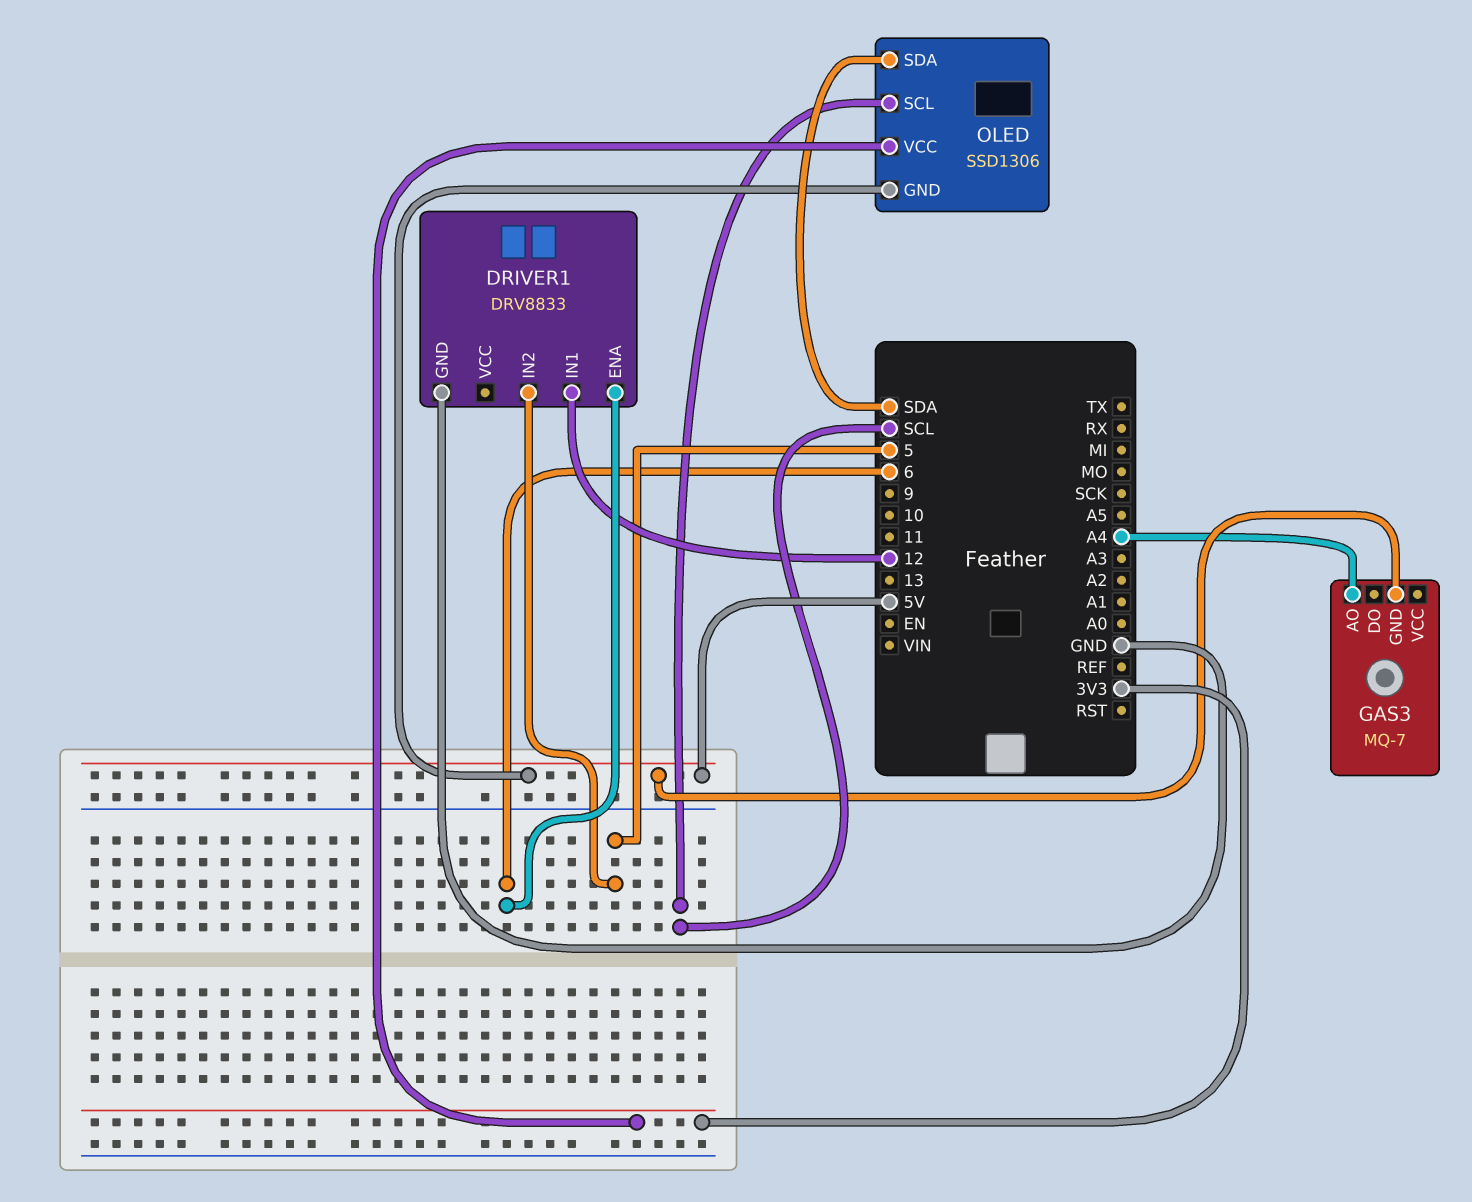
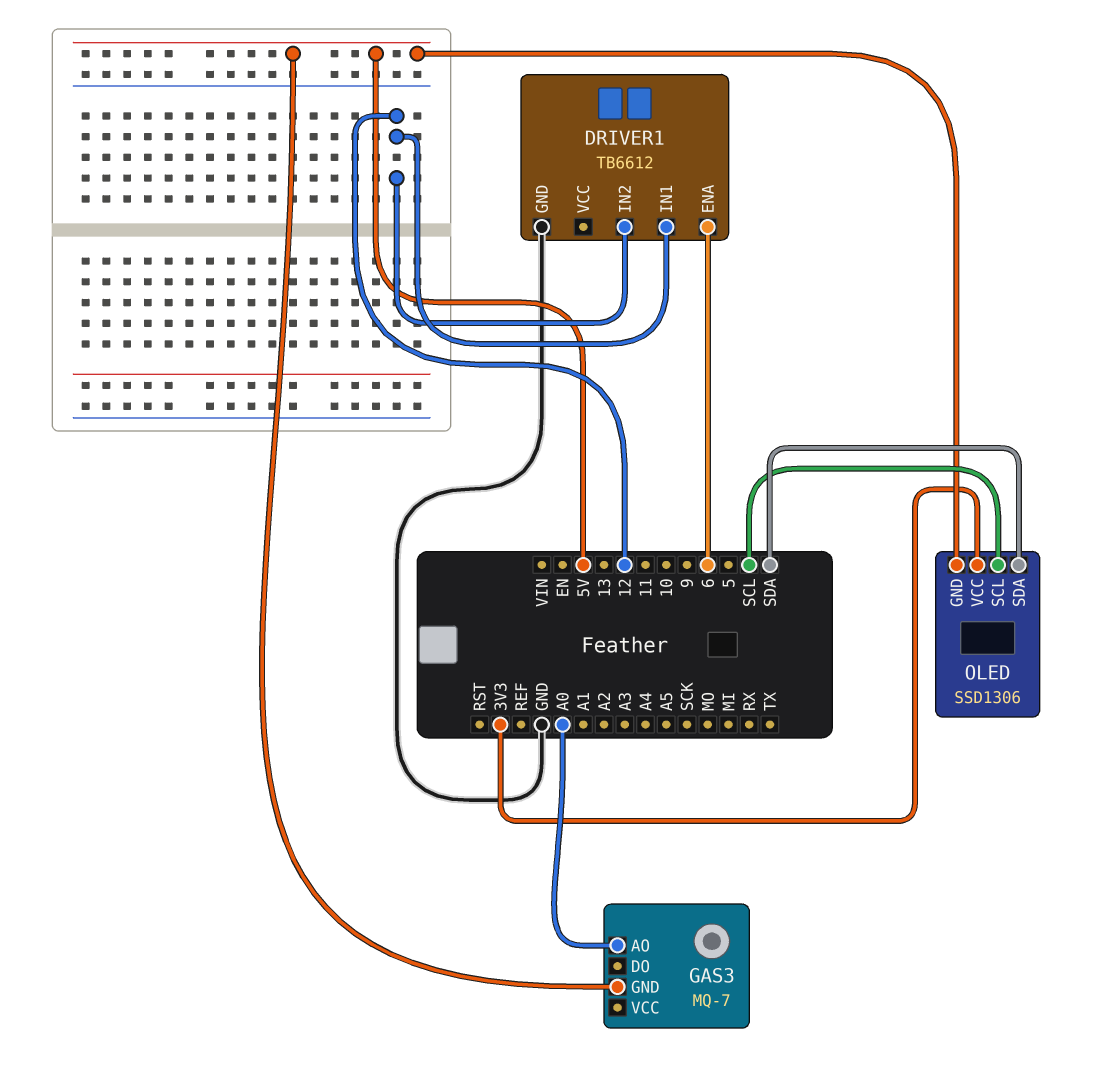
DRIVER1: DRV8833 -> TB6612
DRIVER1 pin IN2: 5 -> 12
GAS3 pin AO: A4 -> A0

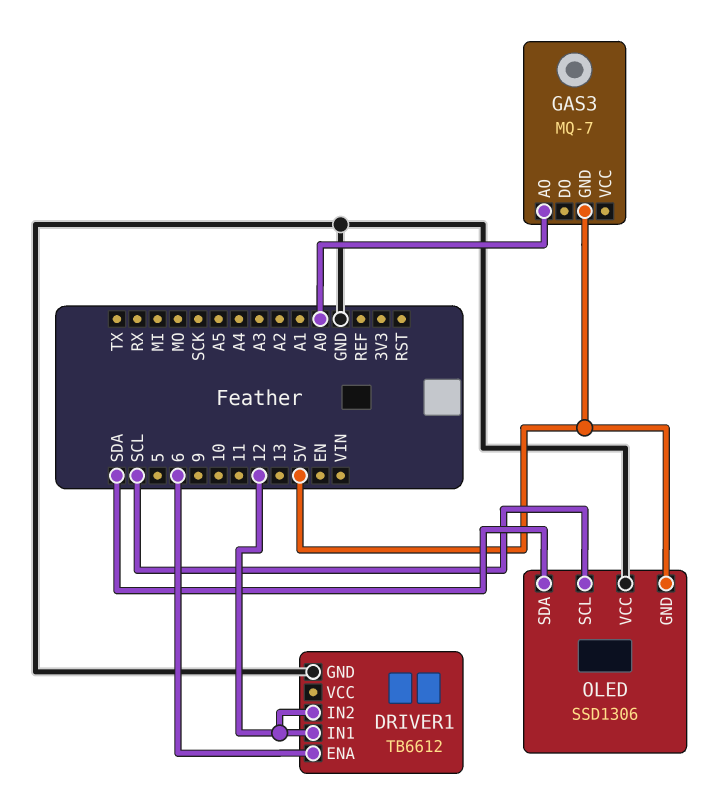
OLED pin VCC: 3V3 -> GND

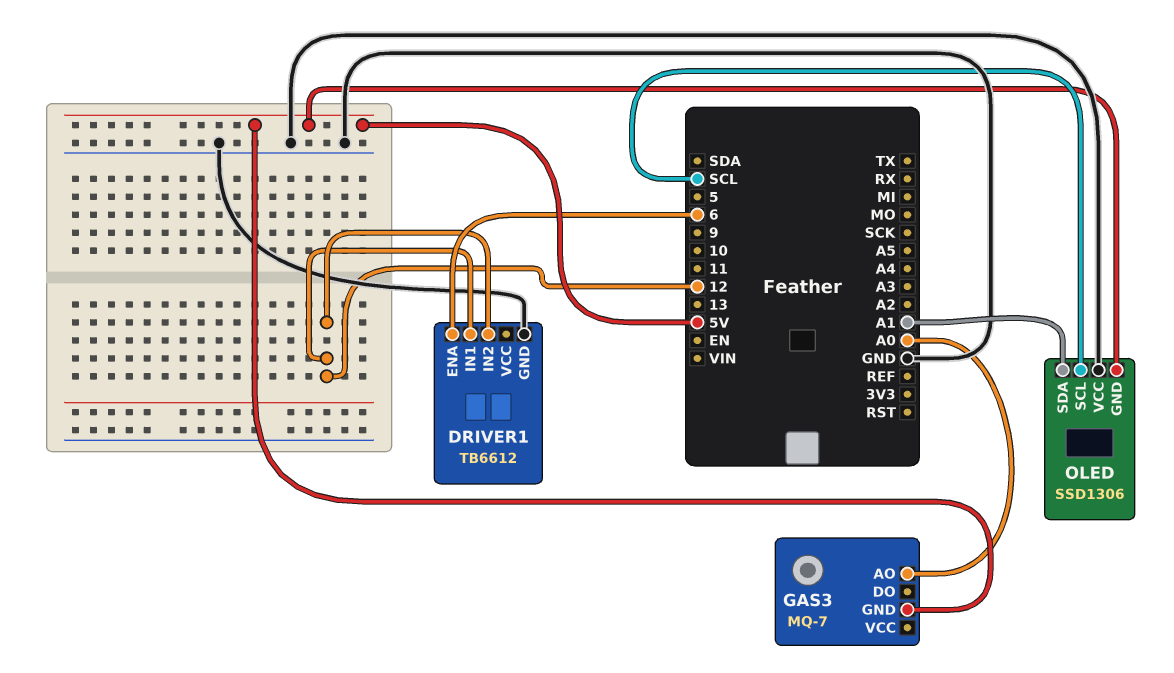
OLED pin SDA: SDA -> A1

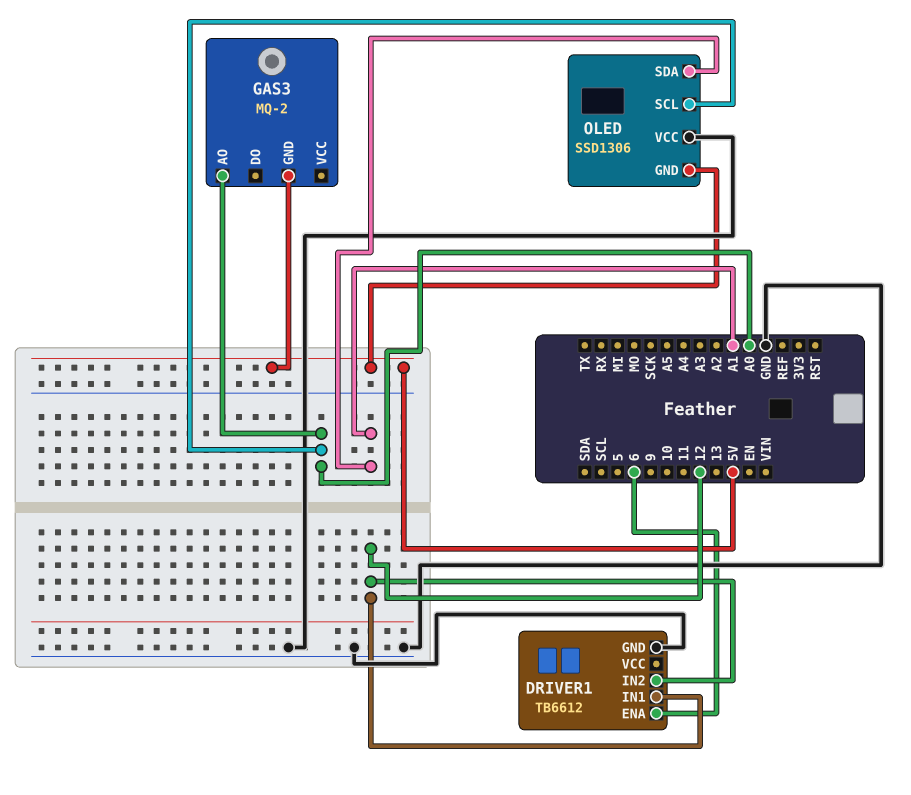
GAS3: MQ-7 -> MQ-2
OLED pin SCL: SCL -> A0

